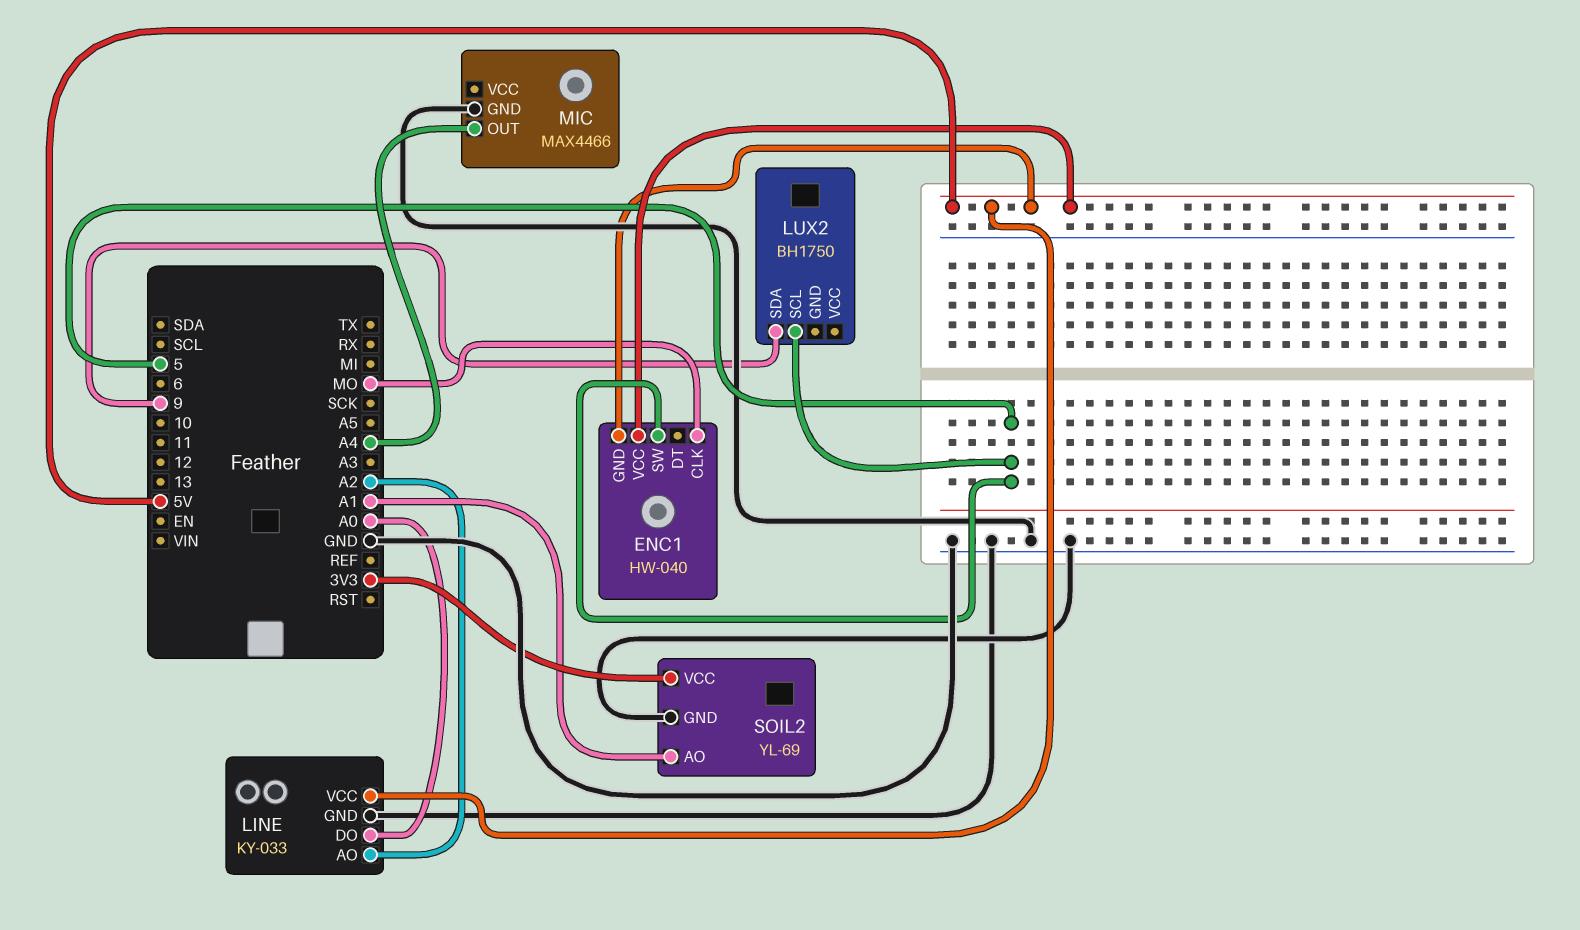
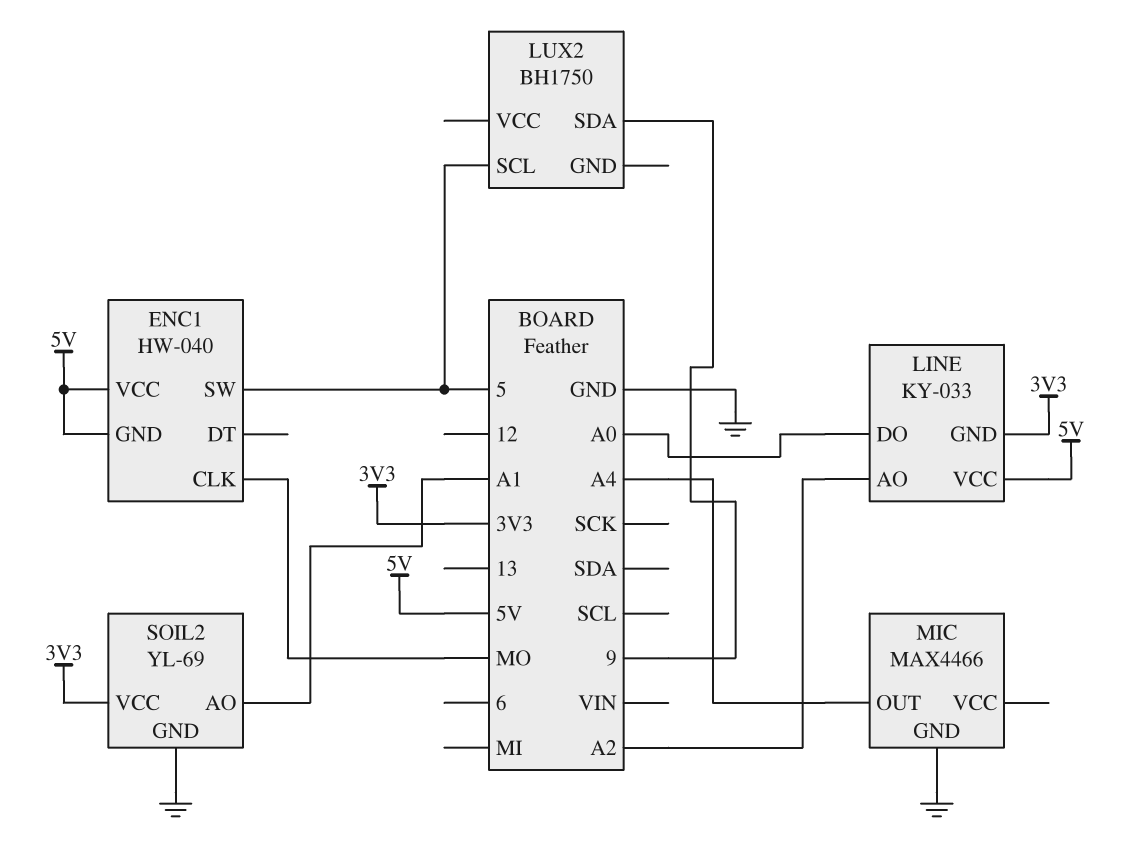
LINE pin GND: GND -> 3V3

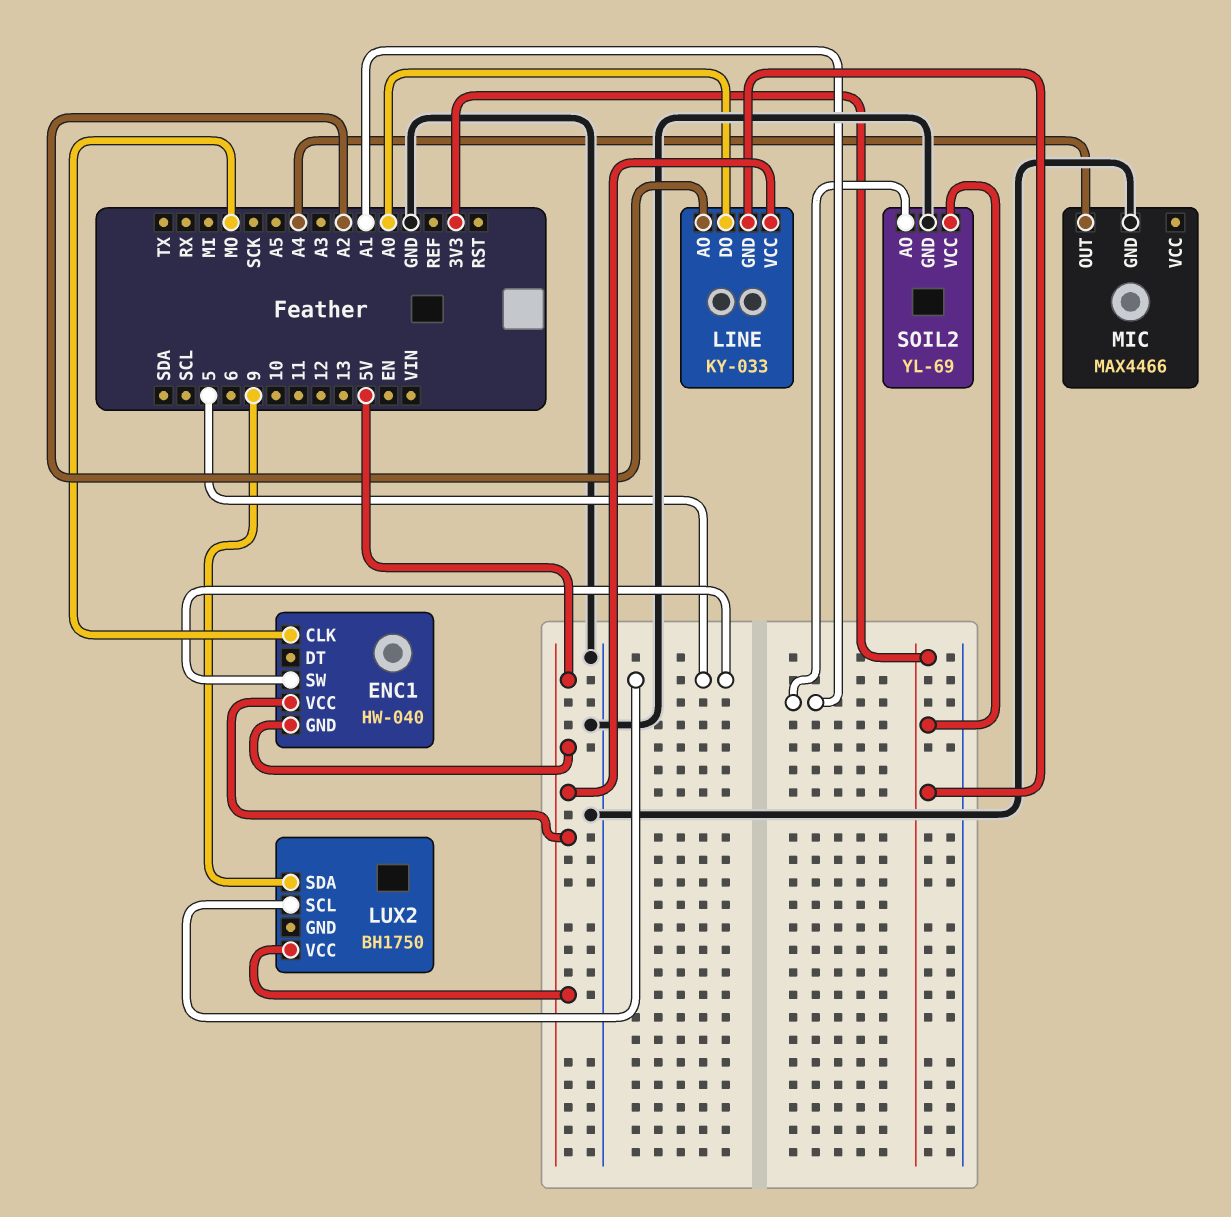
LUX2 pin VCC: none -> 5V

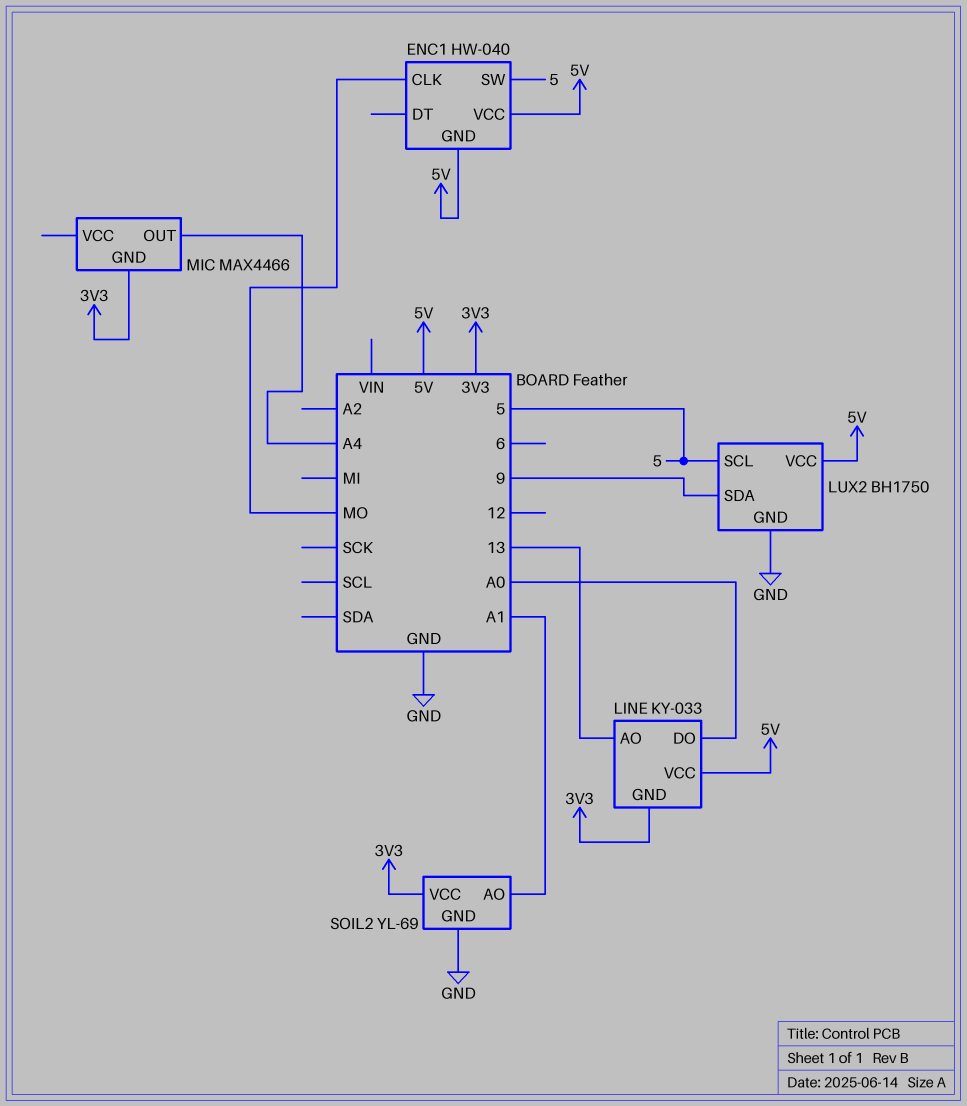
LINE pin AO: A2 -> 13
LUX2 pin GND: none -> GND
MIC pin GND: GND -> 3V3

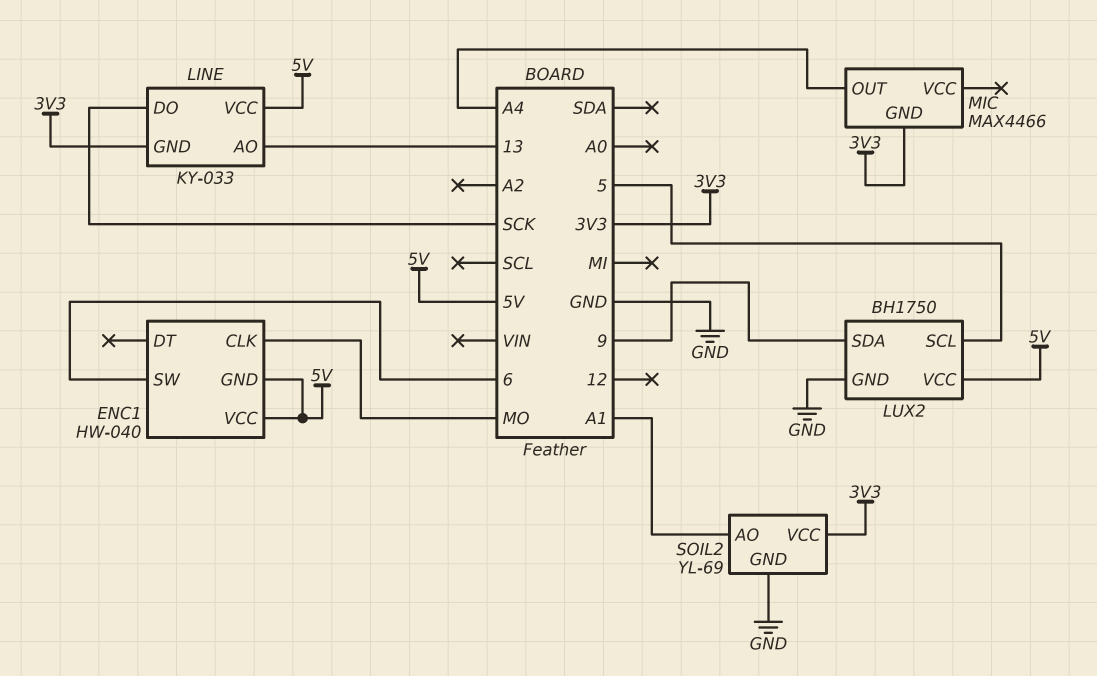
ENC1 pin SW: 5 -> 6
LINE pin DO: A0 -> SCK

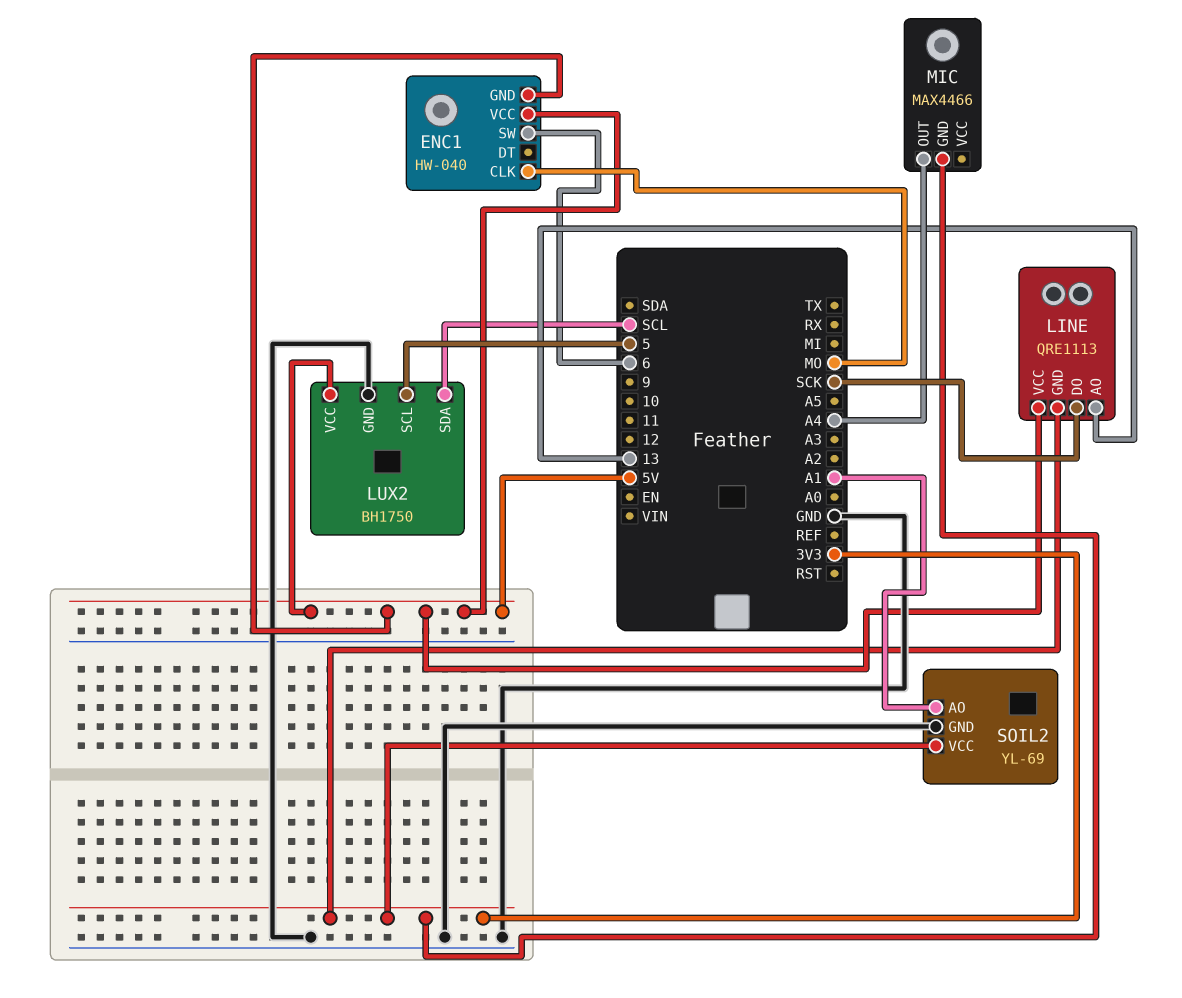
LINE: KY-033 -> QRE1113
LUX2 pin SDA: 9 -> SCL

